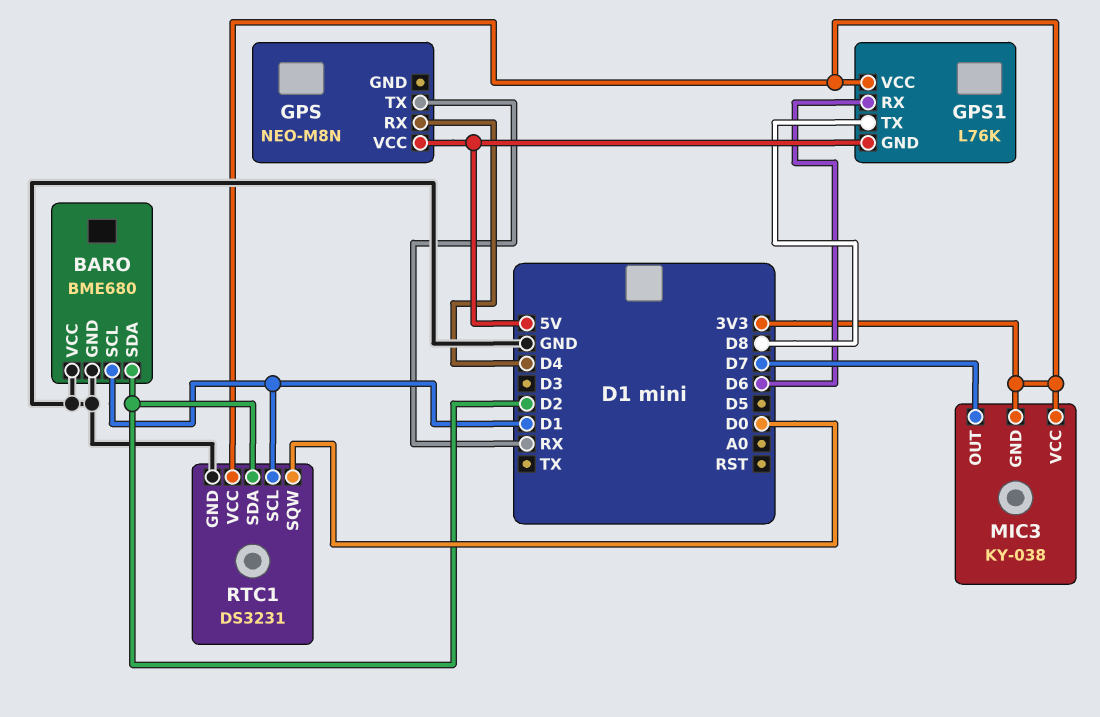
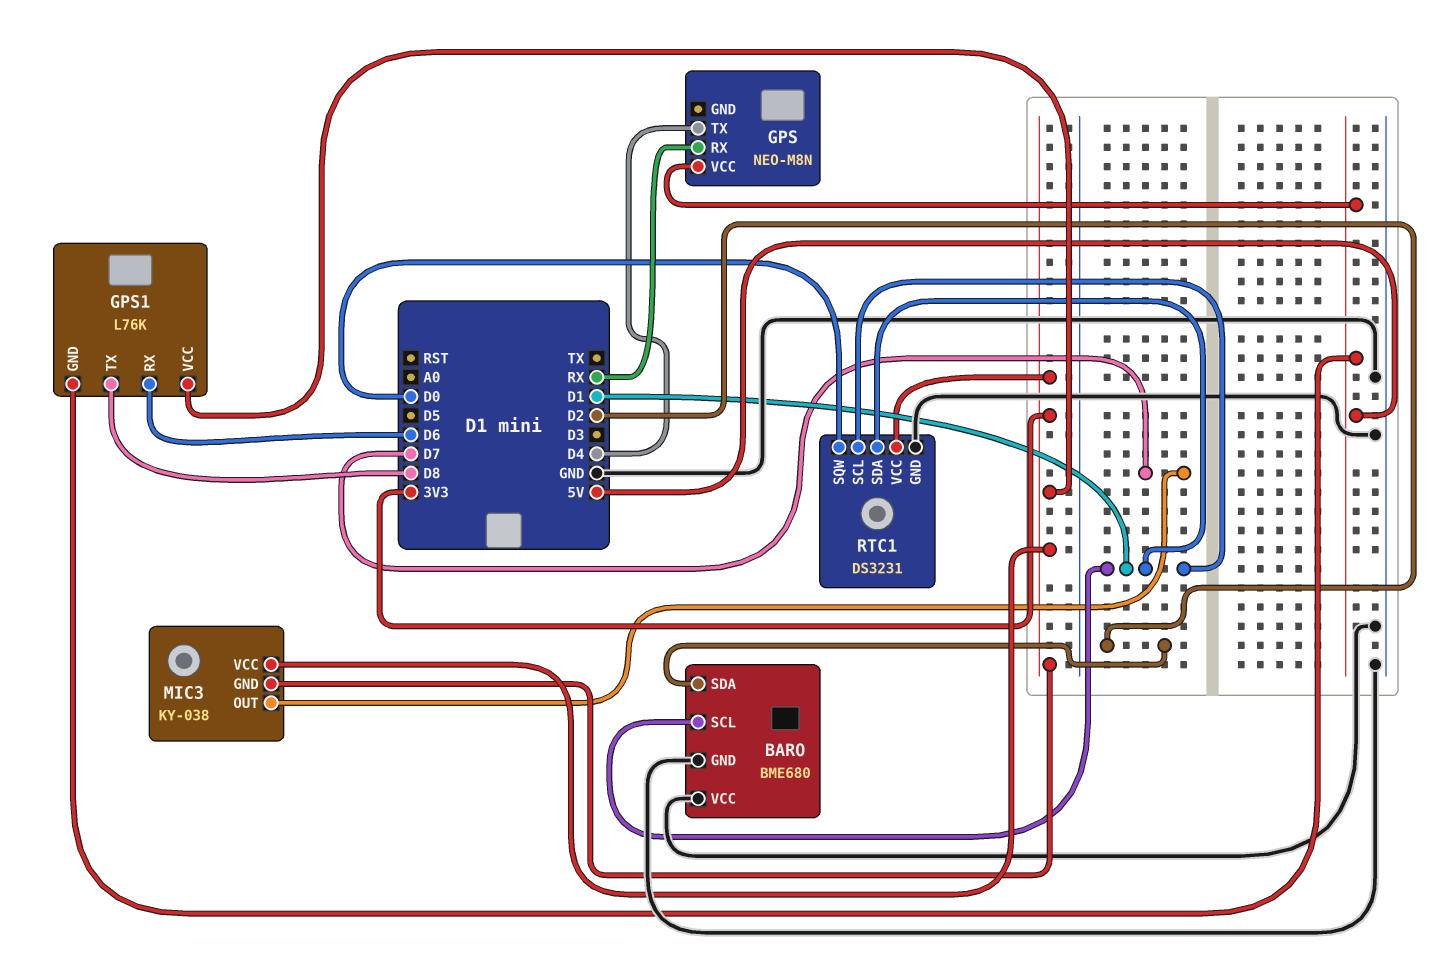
GPS pin RX: D4 -> RX
GPS pin TX: RX -> D4
RTC1 pin SDA: D2 -> D1

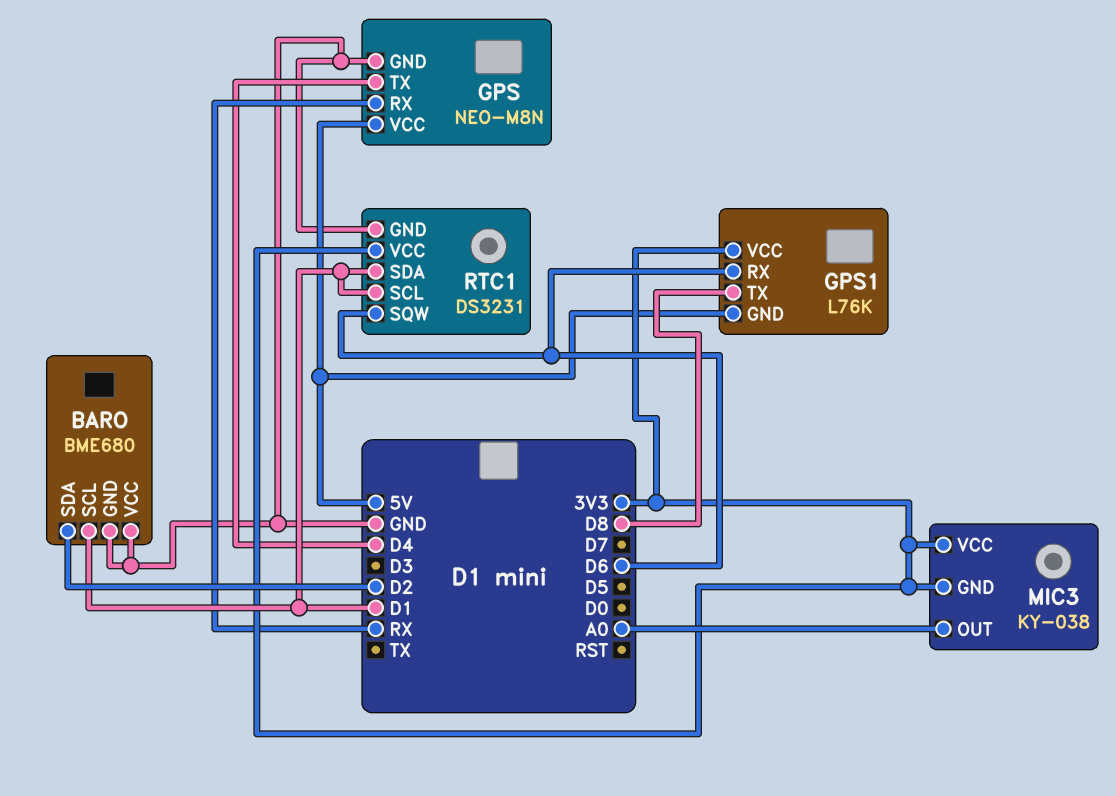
GPS pin GND: none -> GND
MIC3 pin OUT: D7 -> A0
RTC1 pin SQW: D0 -> D6

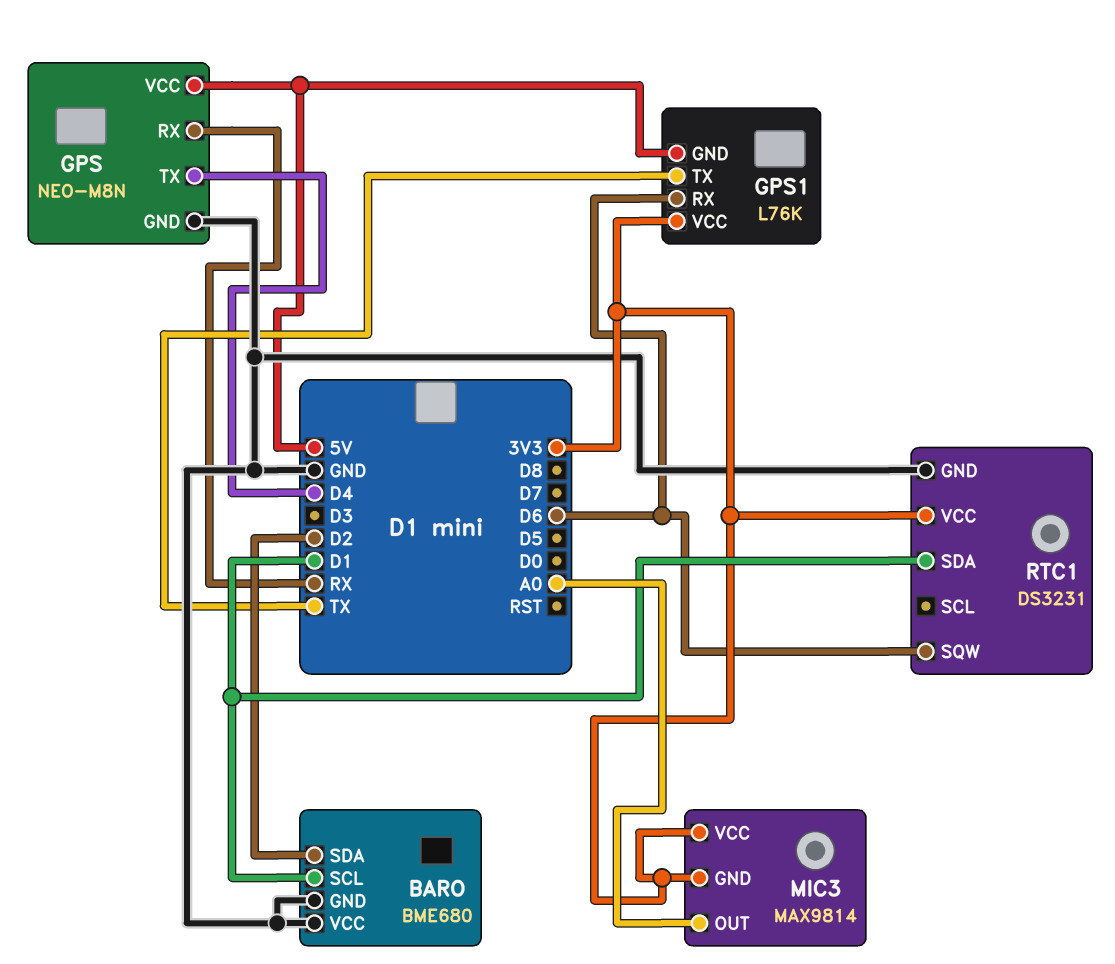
GPS1 pin TX: D8 -> TX
MIC3: KY-038 -> MAX9814
RTC1 pin SCL: D1 -> none

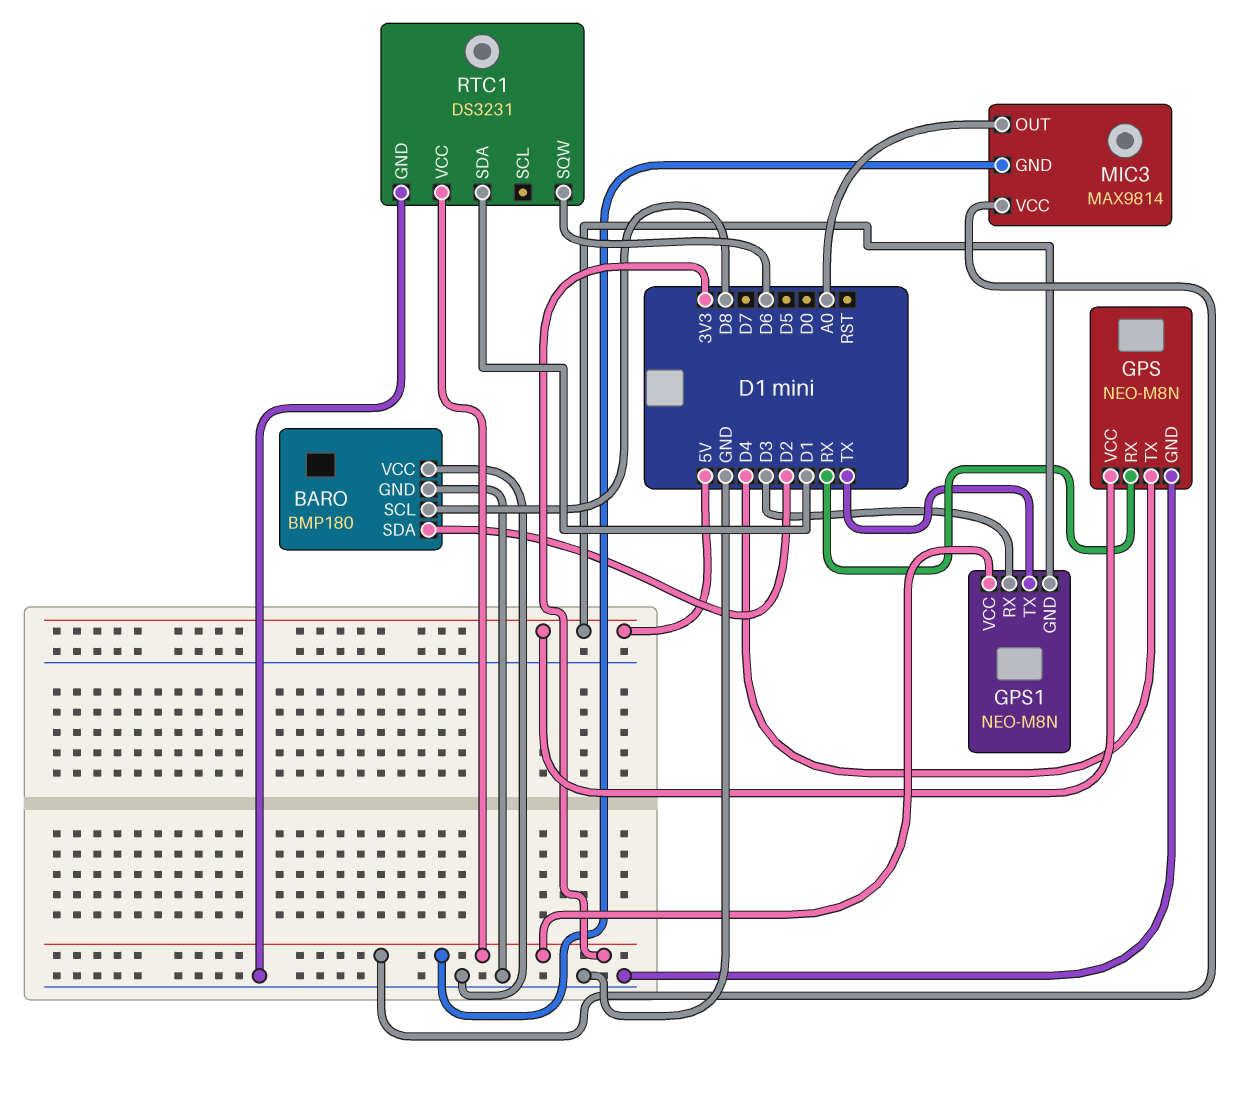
BARO: BME680 -> BMP180
BARO pin SCL: D1 -> D8
GPS1: L76K -> NEO-M8N
GPS1 pin RX: D6 -> D3

